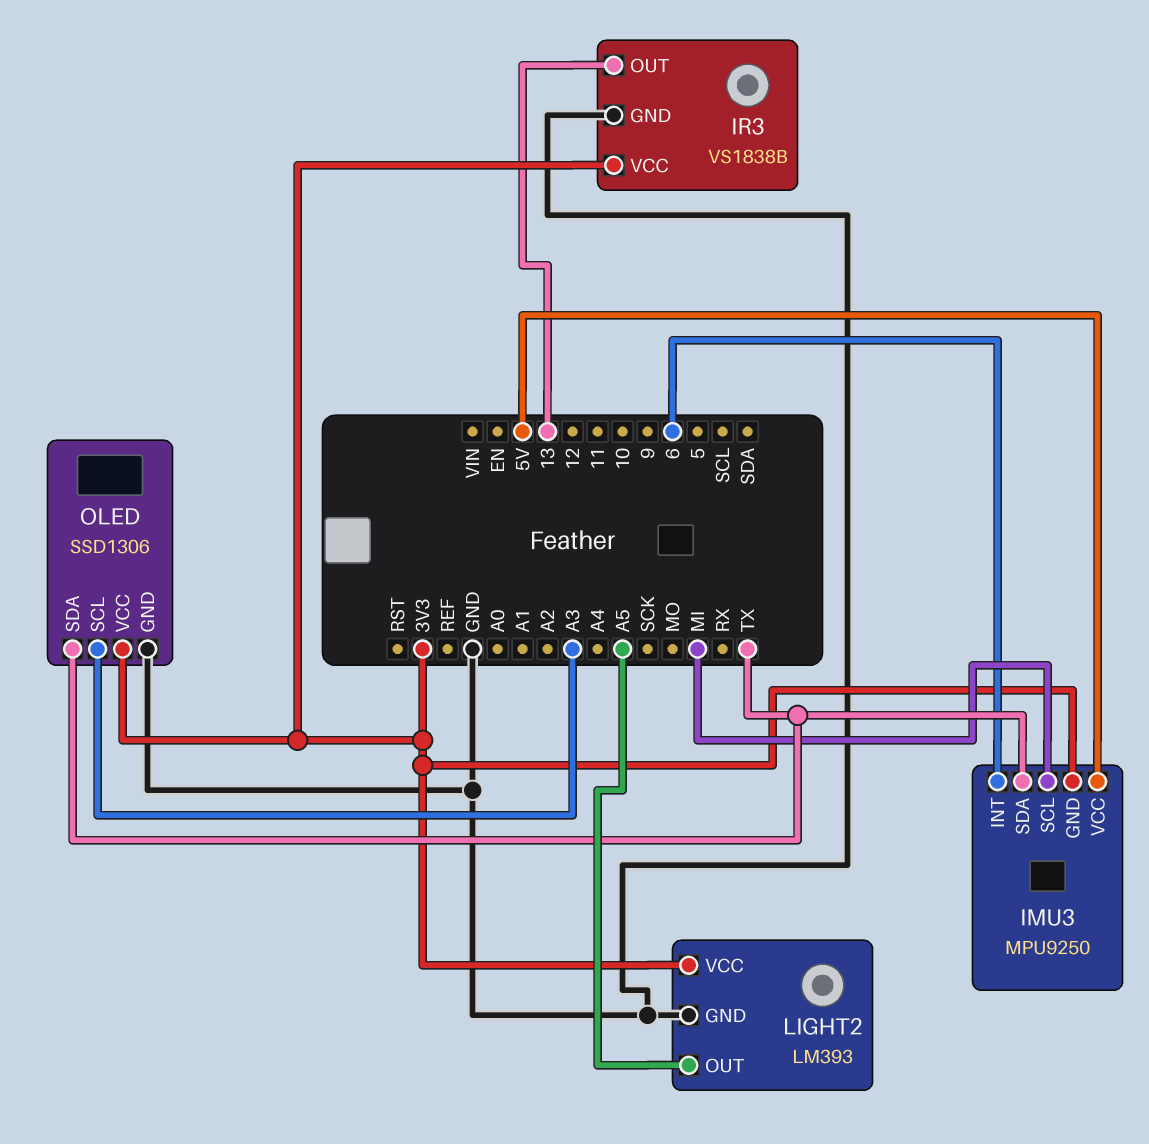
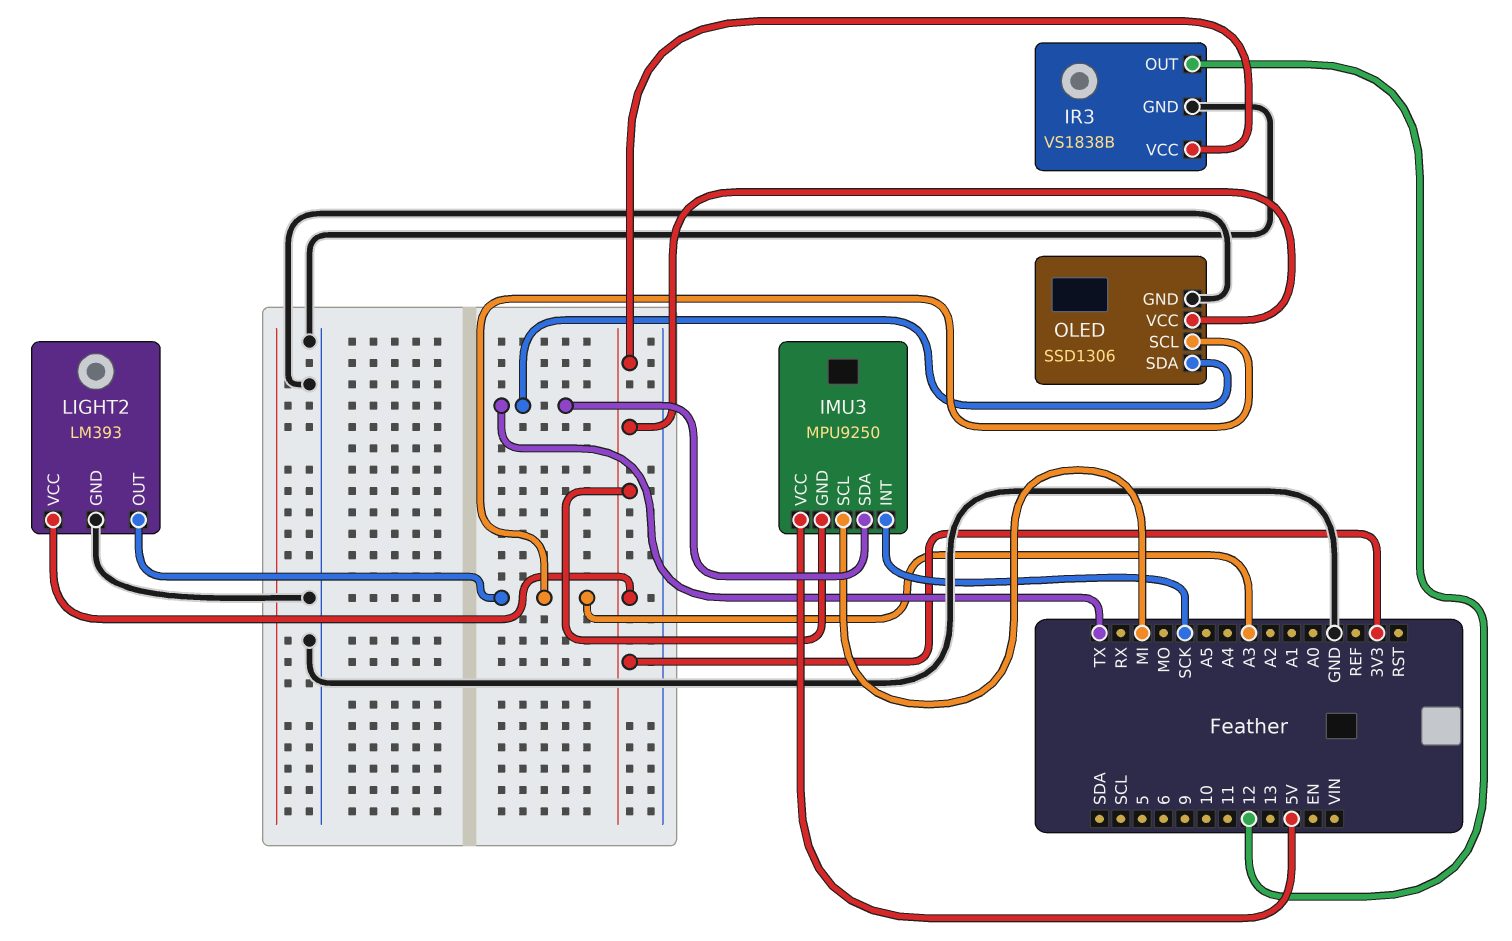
IMU3 pin INT: 6 -> SCK
IR3 pin OUT: 13 -> 12
LIGHT2 pin OUT: A5 -> A3

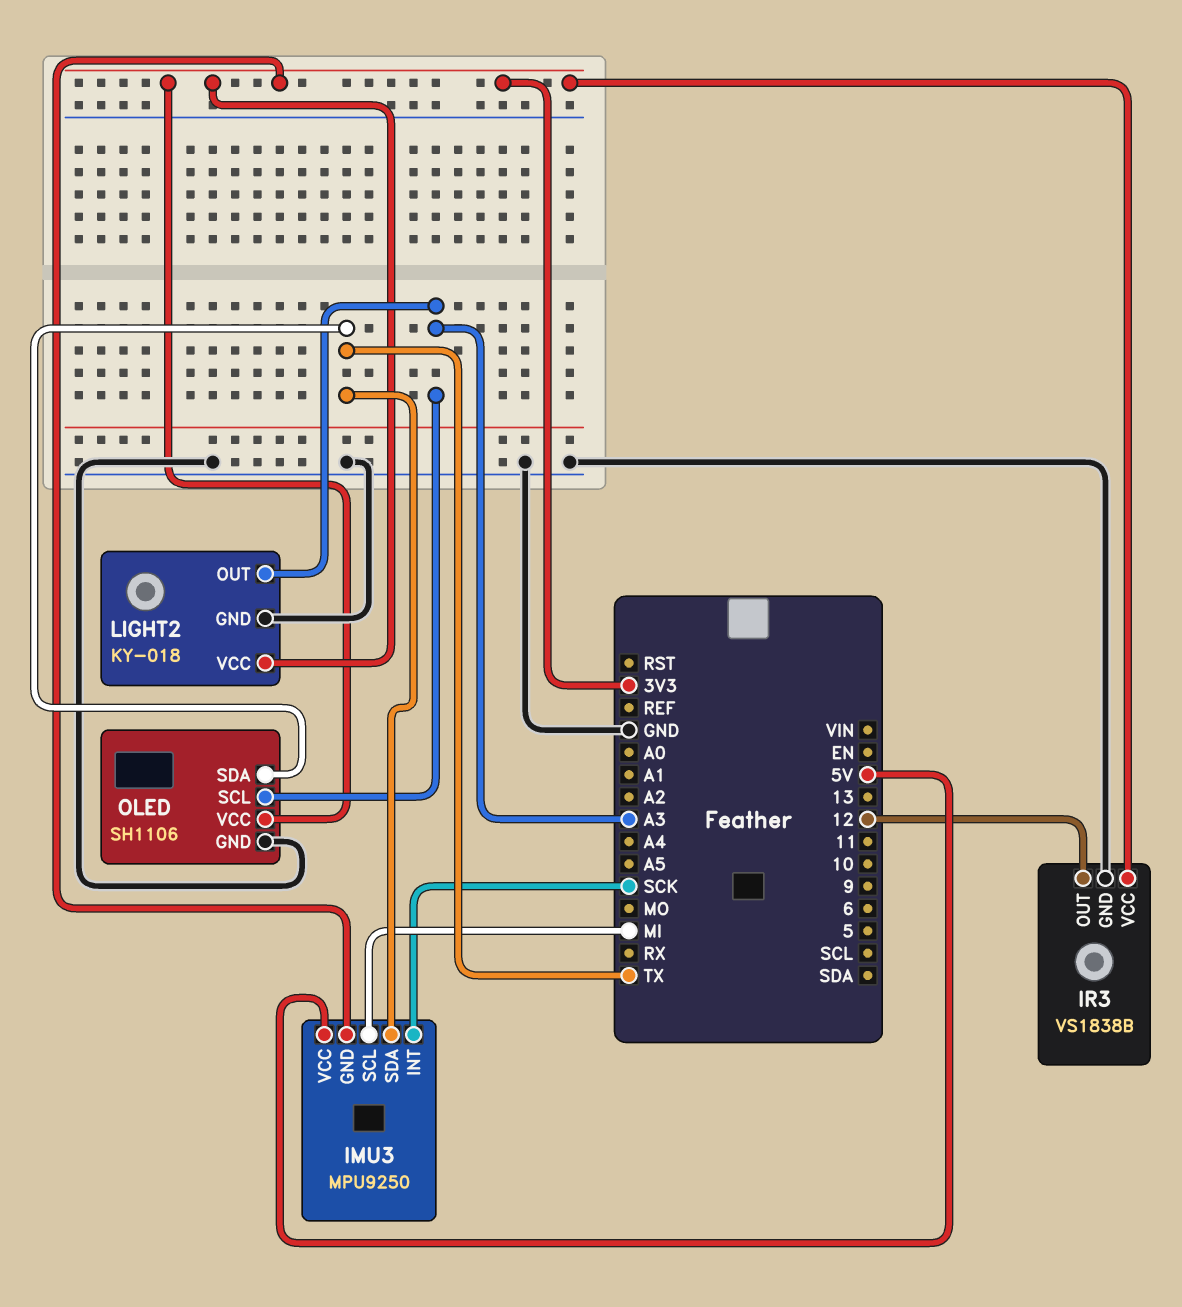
LIGHT2: LM393 -> KY-018
OLED: SSD1306 -> SH1106

